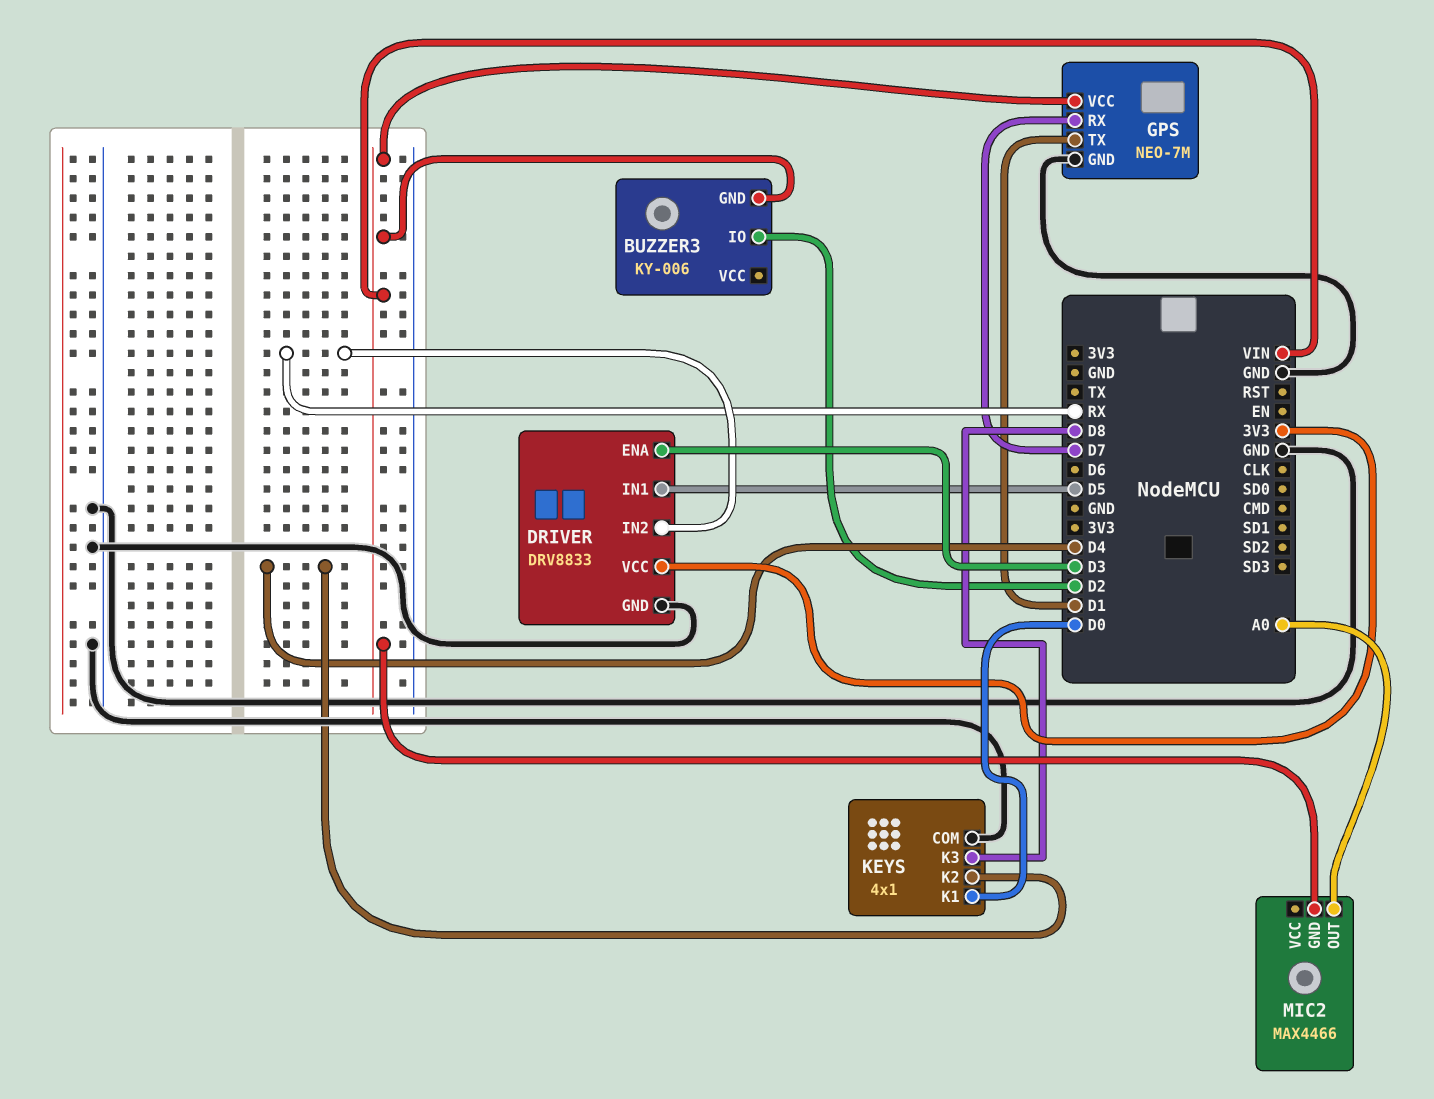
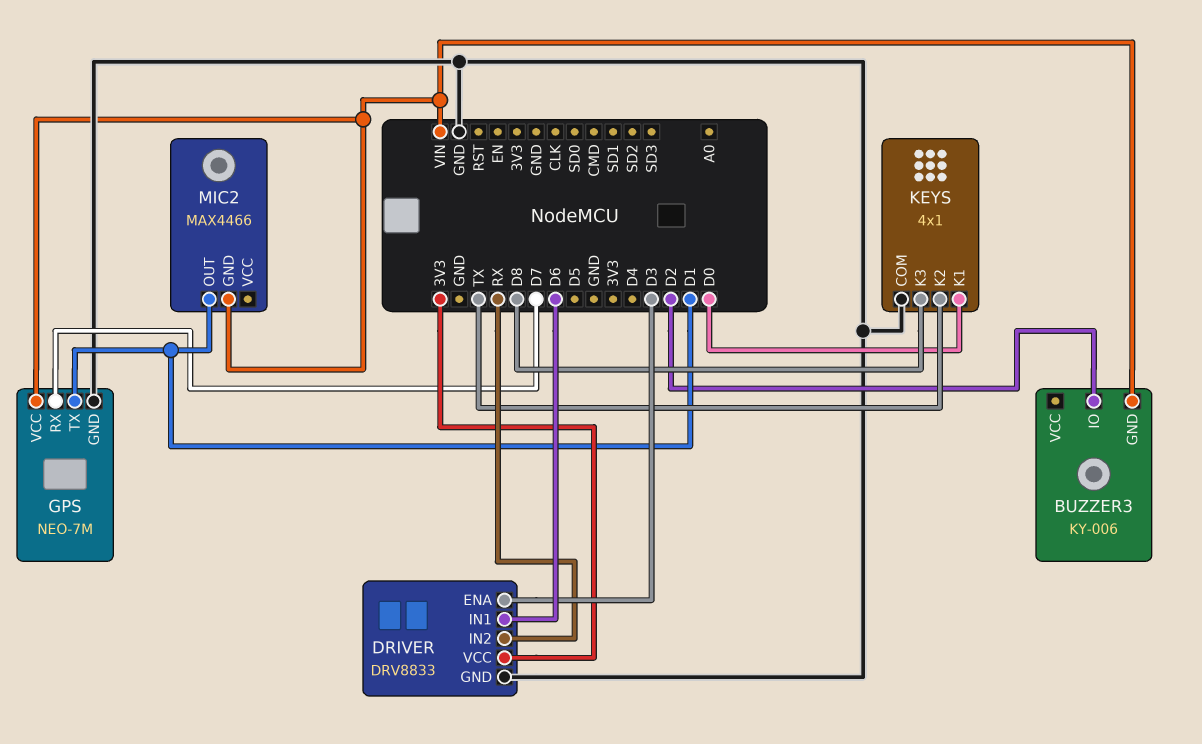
DRIVER pin IN1: D5 -> D6
KEYS pin K2: D4 -> TX
MIC2 pin OUT: A0 -> D1

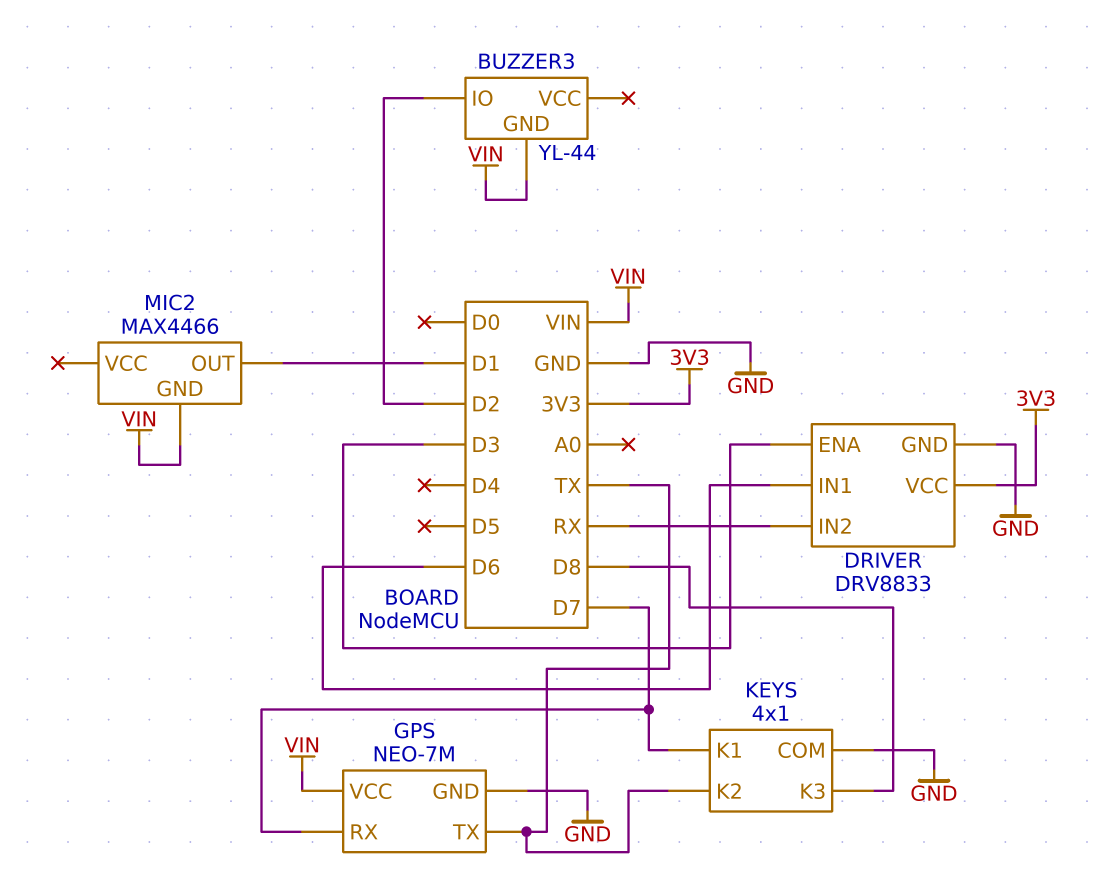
BUZZER3: KY-006 -> YL-44
GPS pin TX: D1 -> TX
KEYS pin K1: D0 -> D7

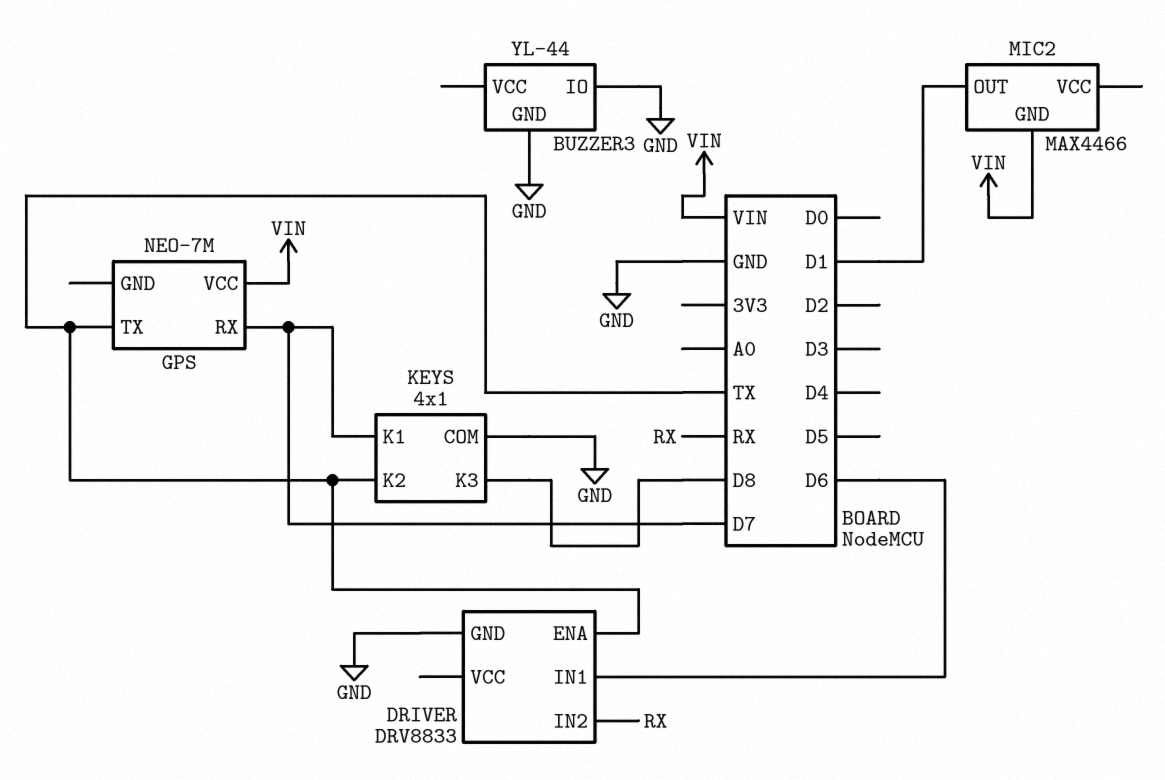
BUZZER3 pin GND: VIN -> GND
BUZZER3 pin IO: D2 -> GND
DRIVER pin ENA: D3 -> TX
DRIVER pin VCC: 3V3 -> none
GPS pin GND: GND -> none

